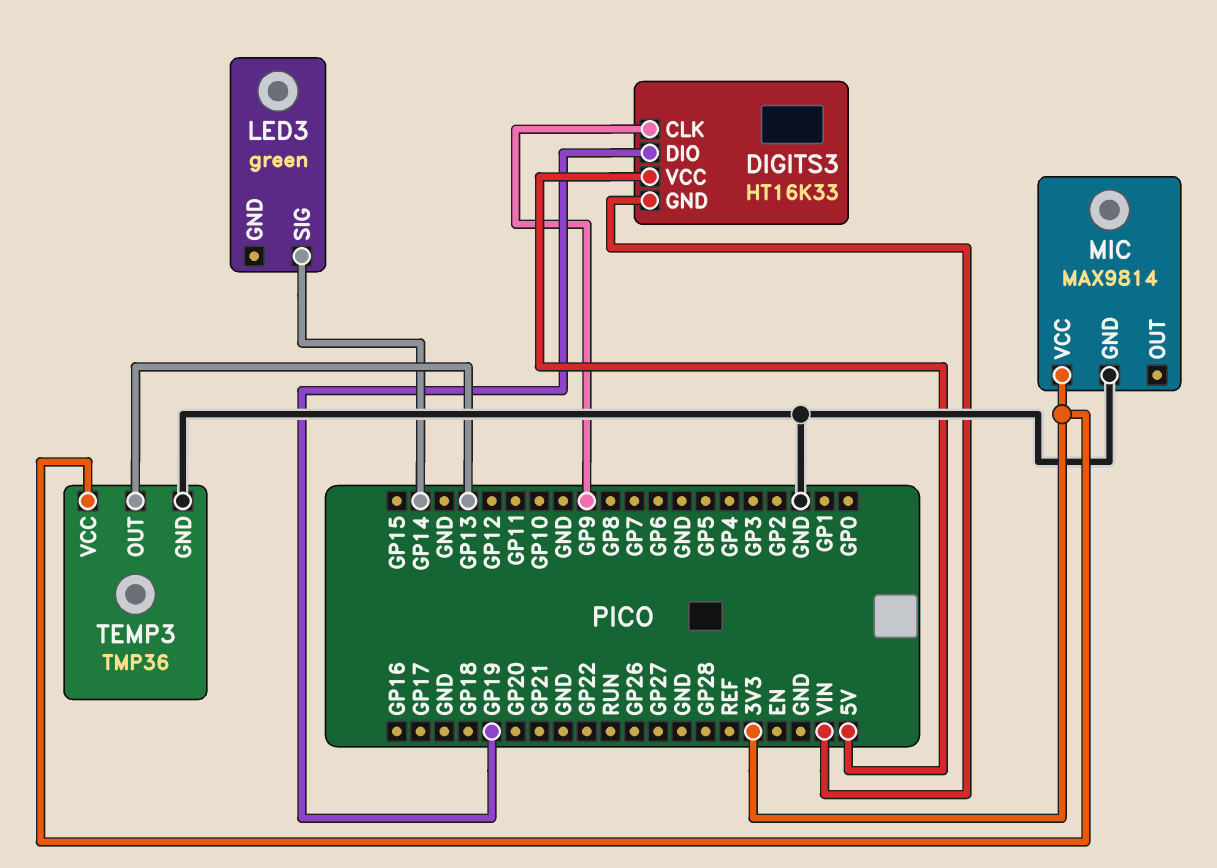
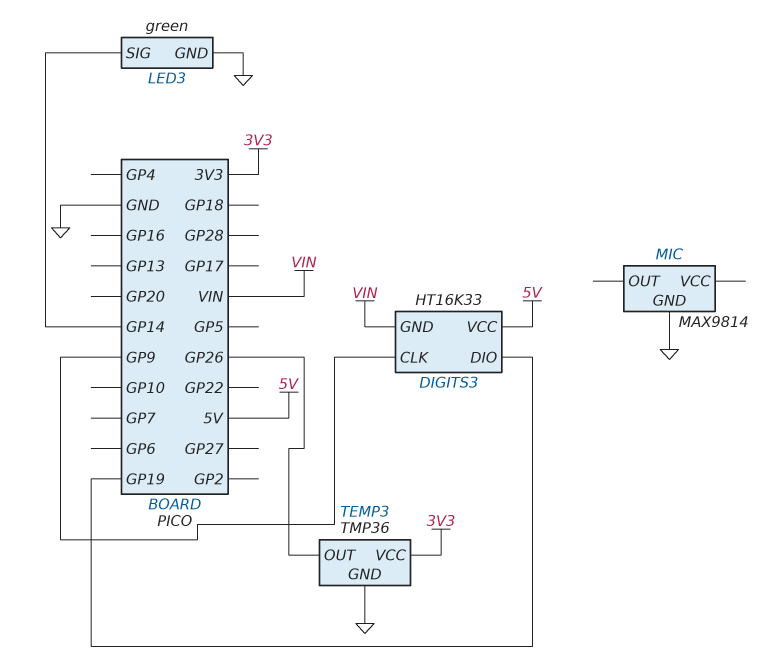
LED3 pin GND: none -> GND
MIC pin VCC: 3V3 -> none
TEMP3 pin OUT: GP13 -> GP26

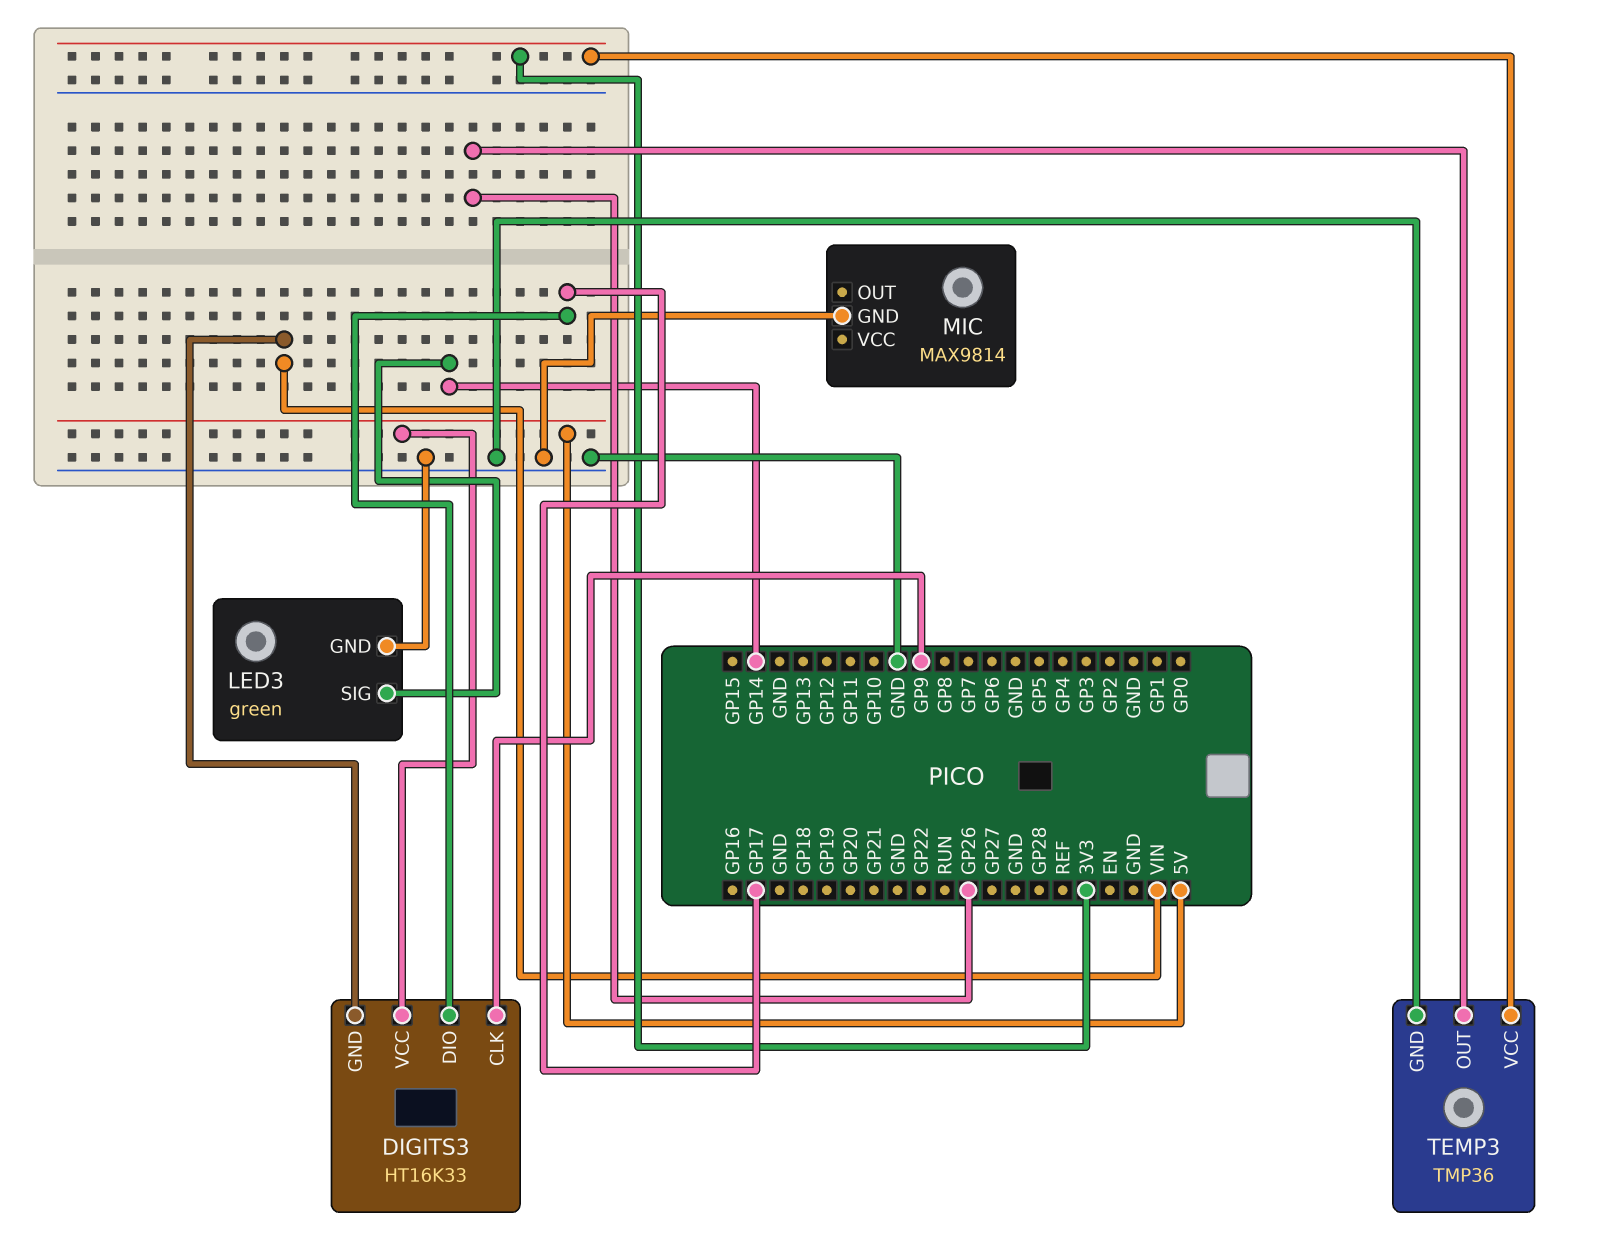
DIGITS3 pin DIO: GP19 -> GP17

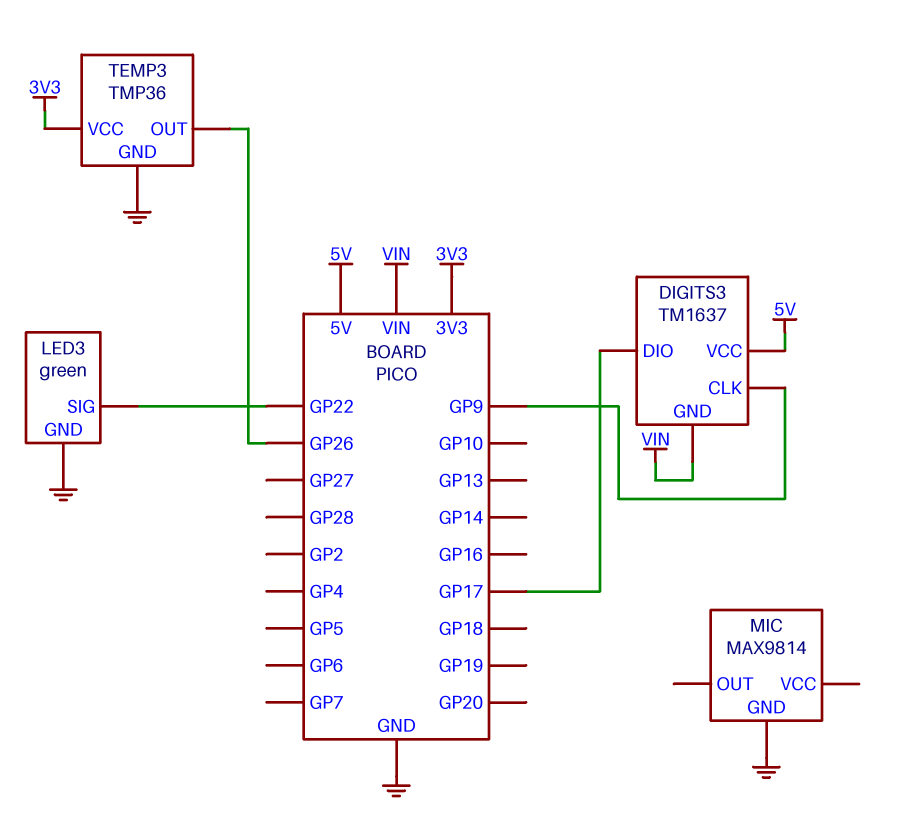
DIGITS3: HT16K33 -> TM1637
LED3 pin SIG: GP14 -> GP22

